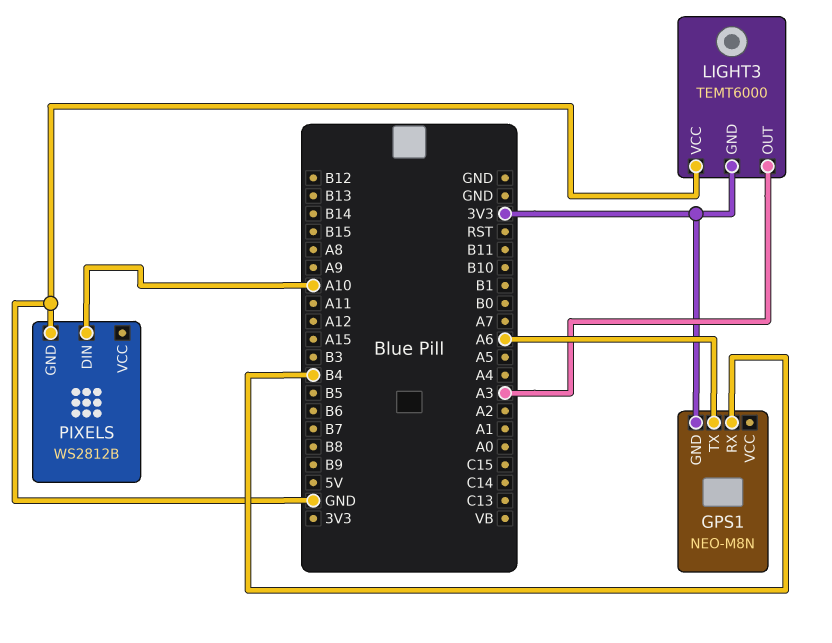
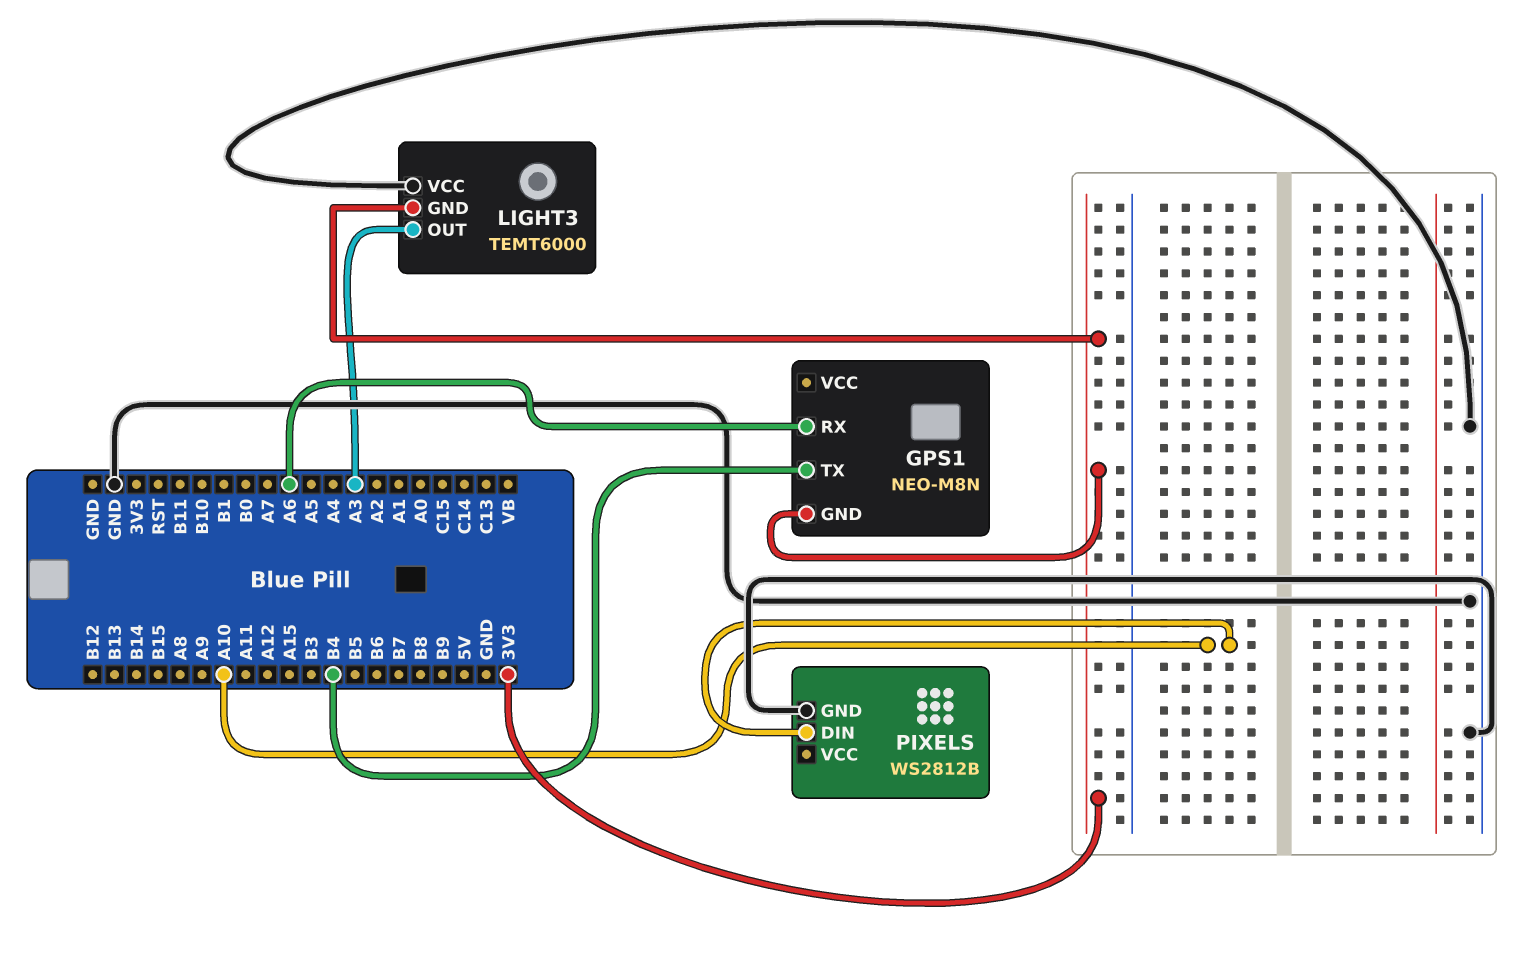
GPS1 pin RX: B4 -> A6
GPS1 pin TX: A6 -> B4

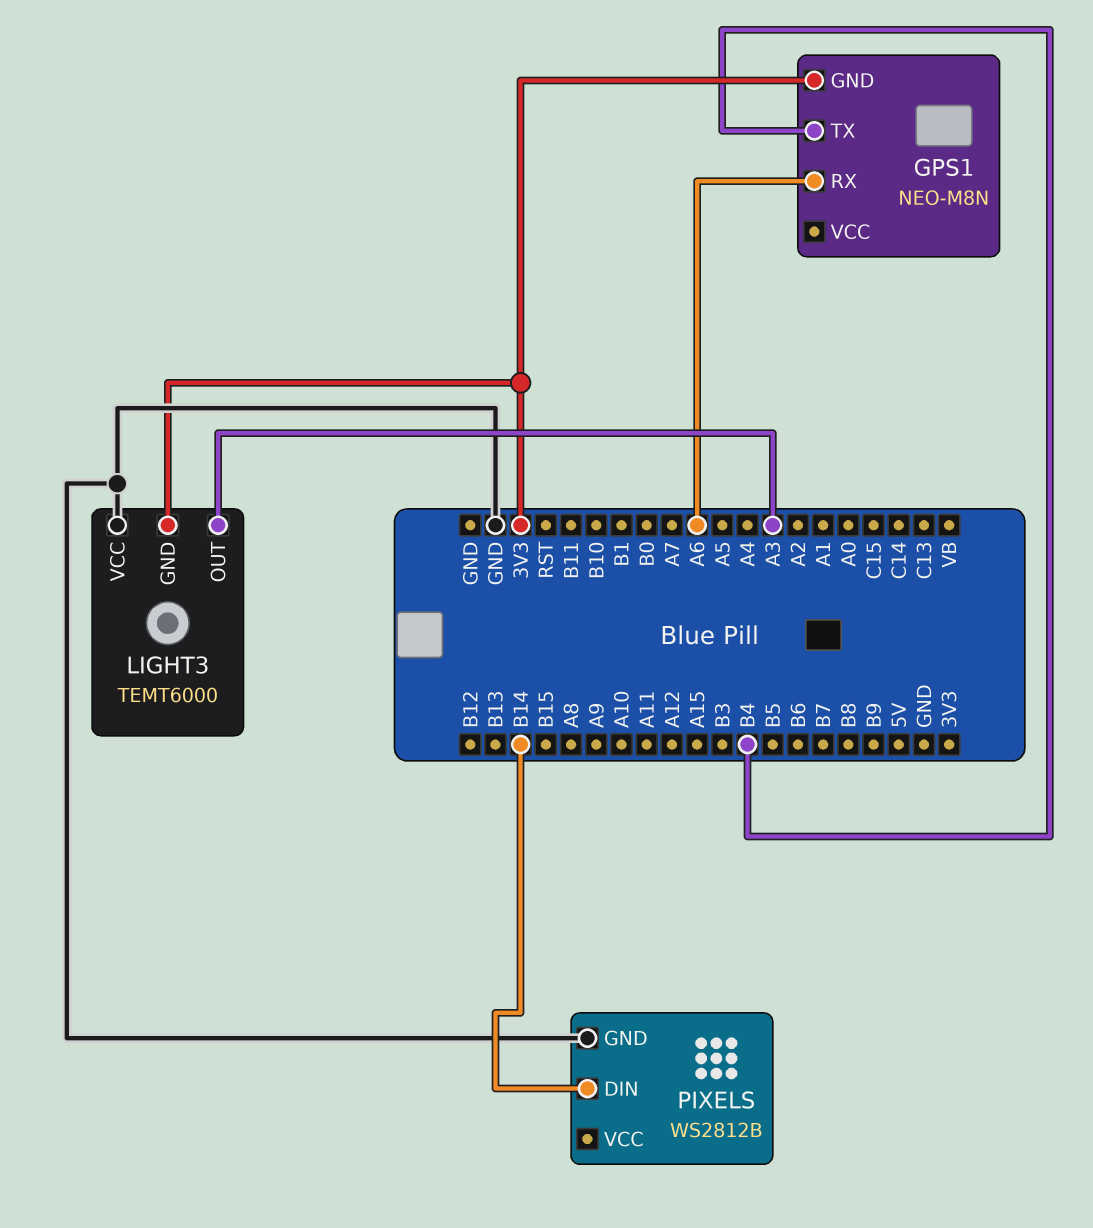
PIXELS pin DIN: A10 -> B14

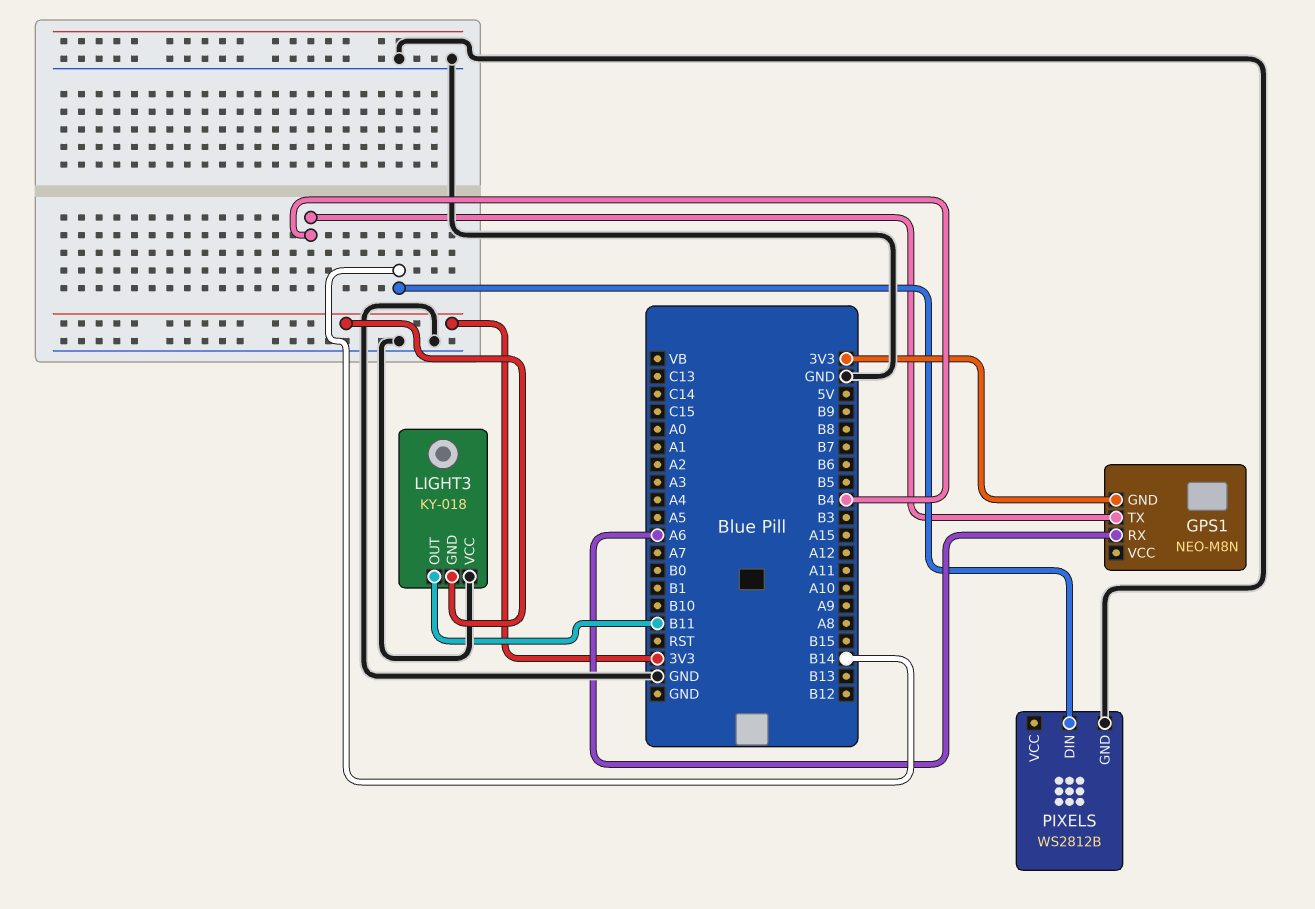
LIGHT3: TEMT6000 -> KY-018
LIGHT3 pin OUT: A3 -> B11

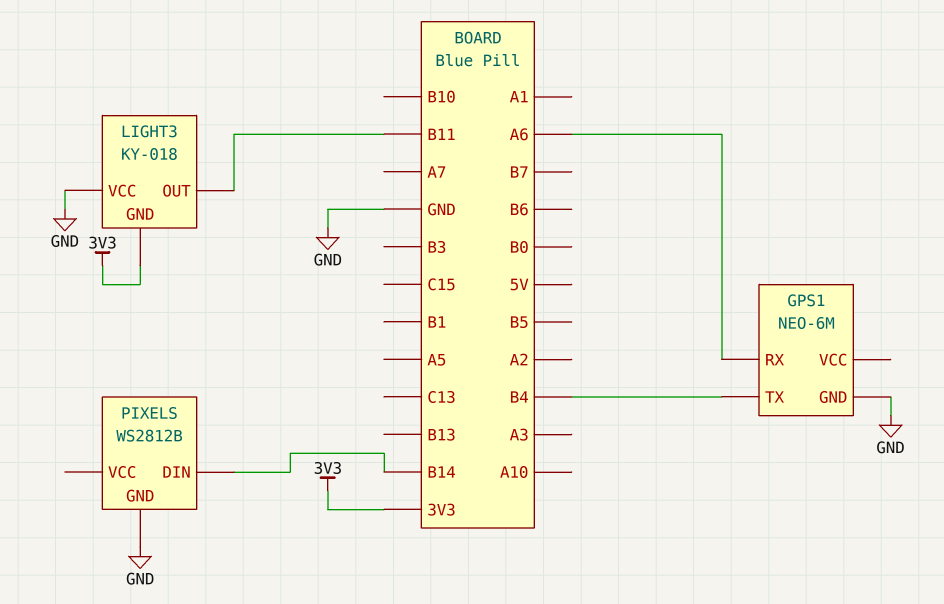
GPS1: NEO-M8N -> NEO-6M
GPS1 pin GND: 3V3 -> GND

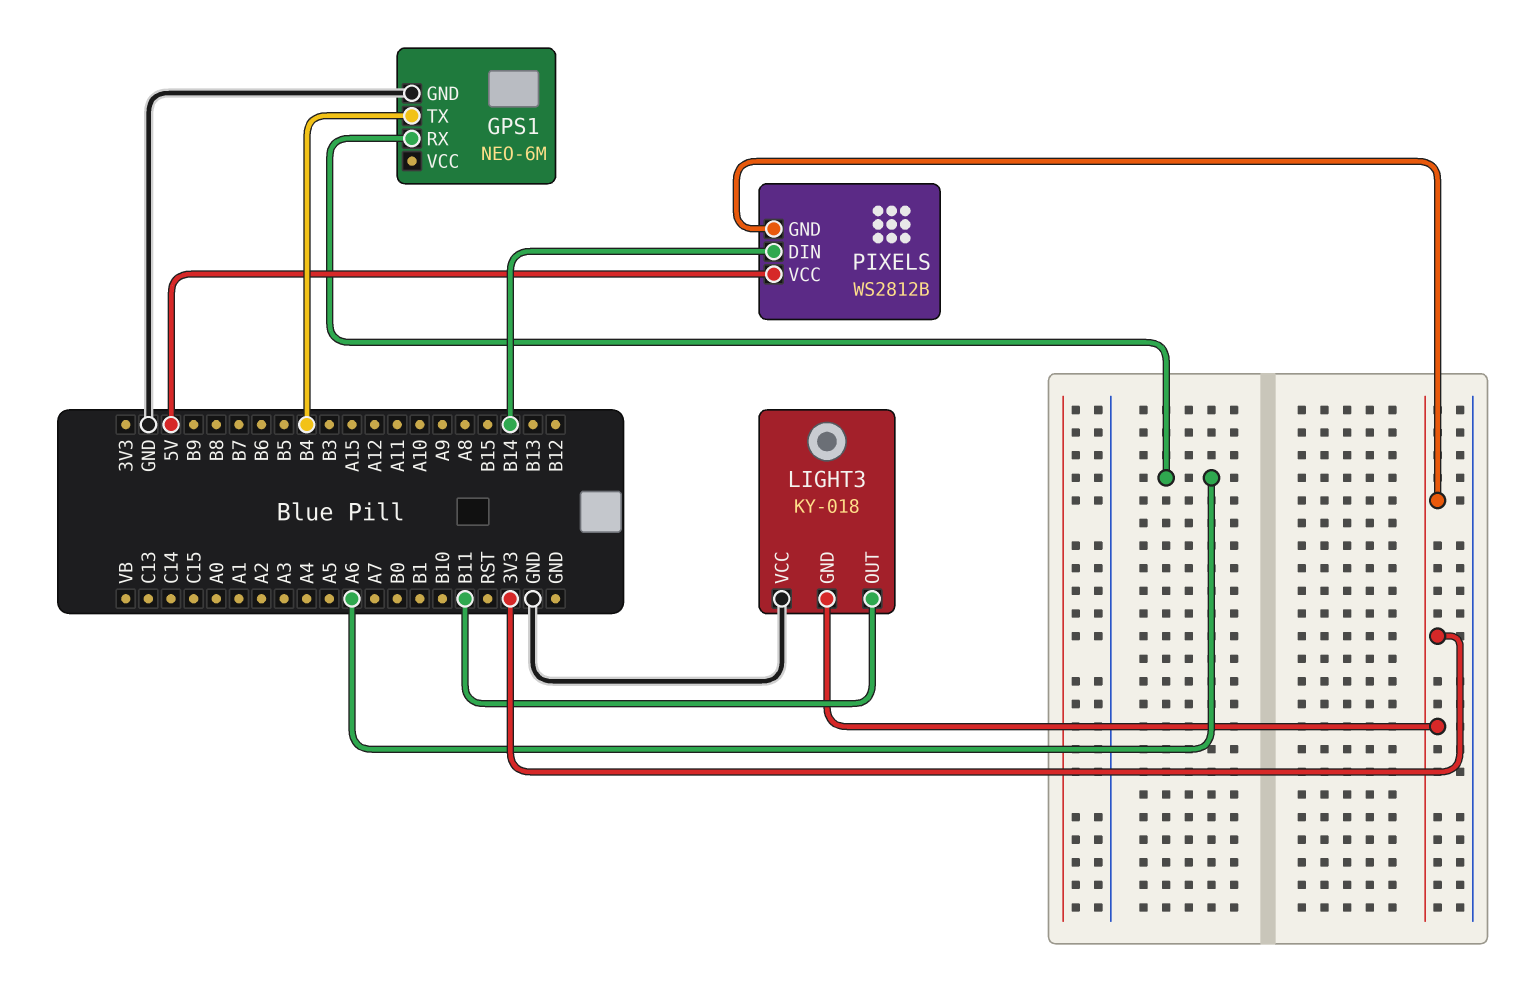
PIXELS pin GND: GND -> 3V3
PIXELS pin VCC: none -> 5V

